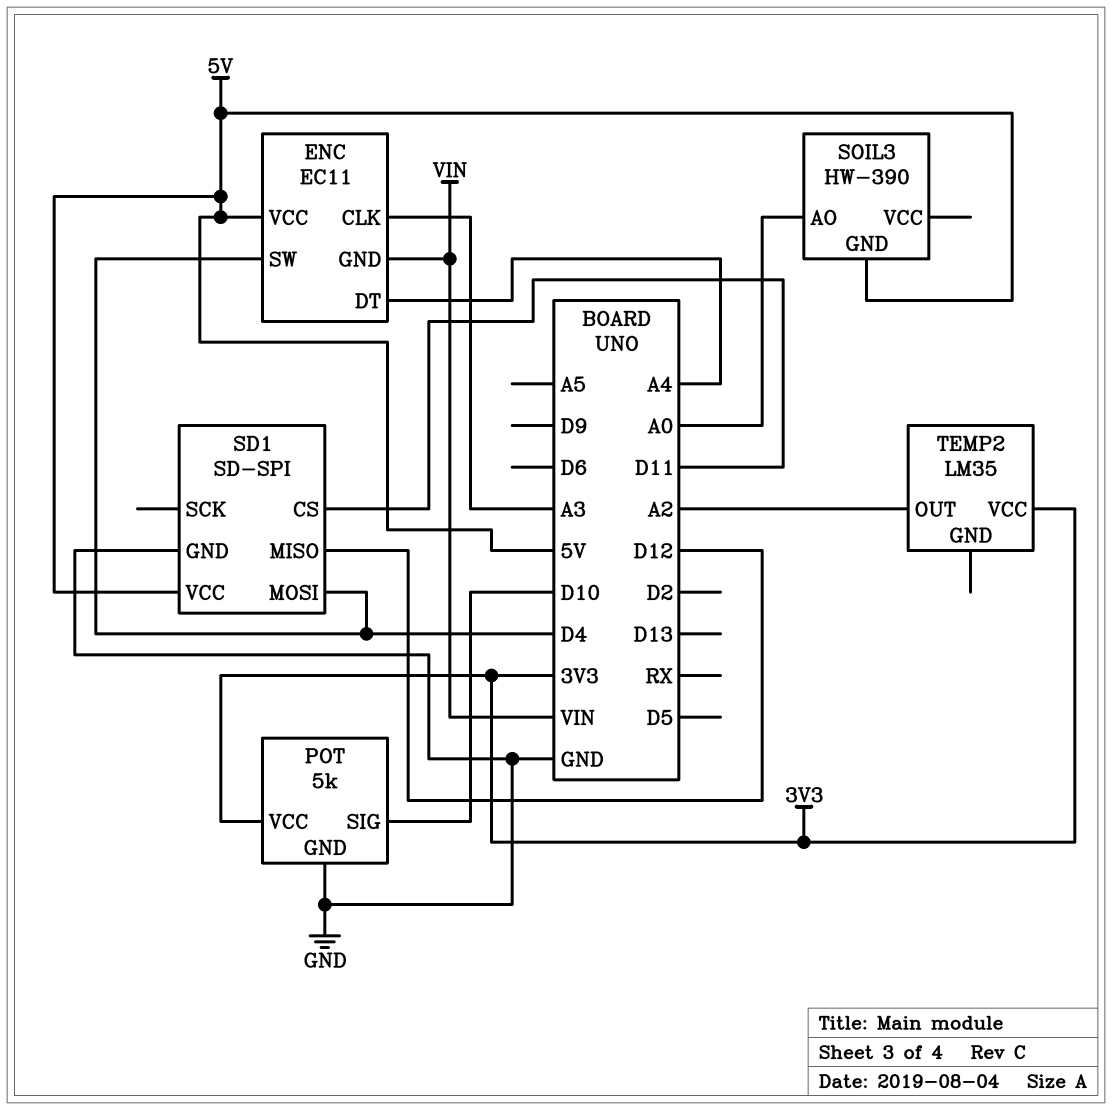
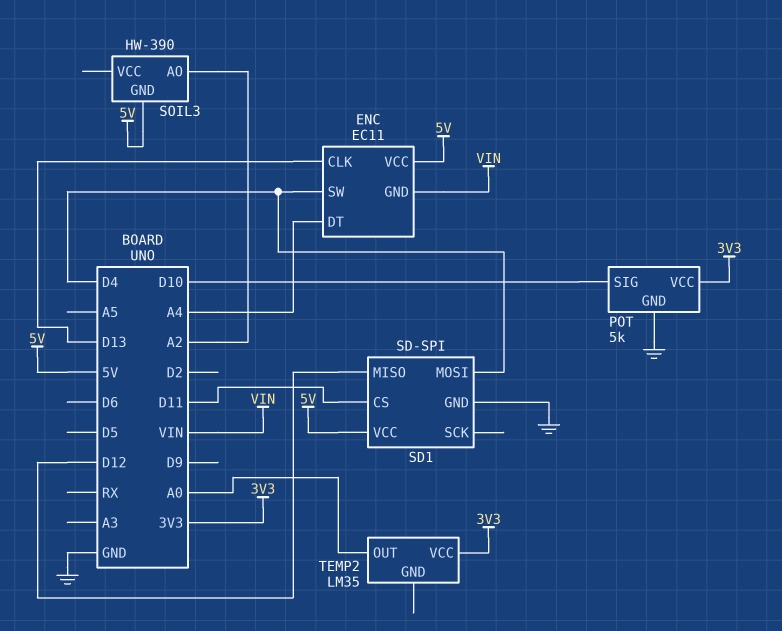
ENC pin CLK: A3 -> D13
SOIL3 pin AO: A0 -> A2
TEMP2 pin OUT: A2 -> A0

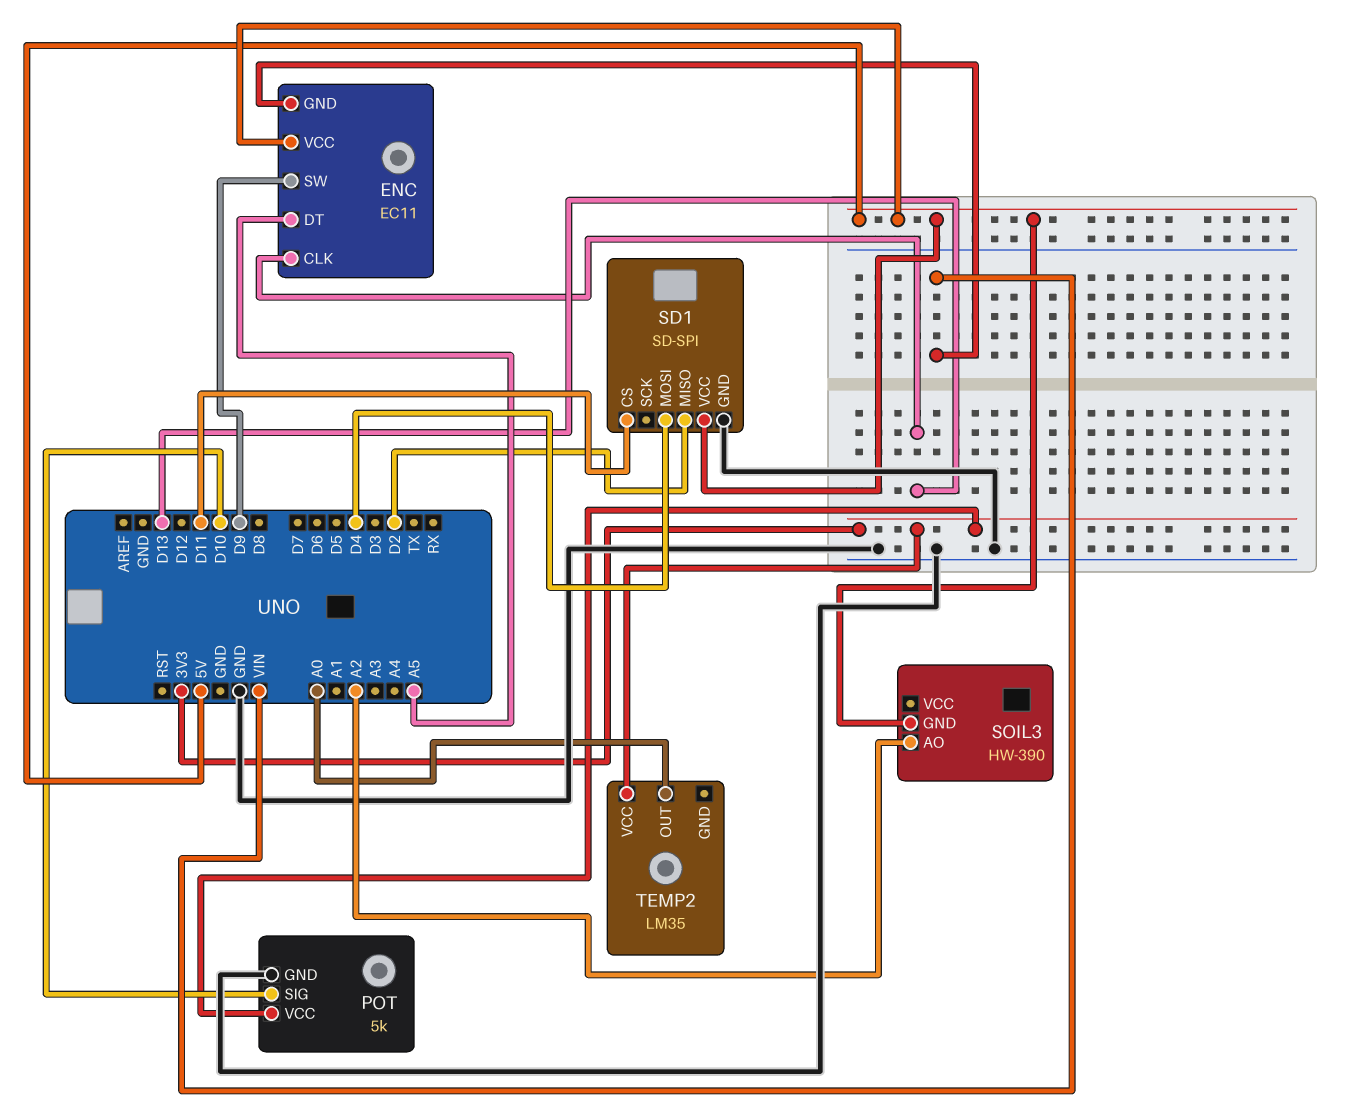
ENC pin DT: A4 -> A5
ENC pin SW: D4 -> D9
SD1 pin MISO: D12 -> D2

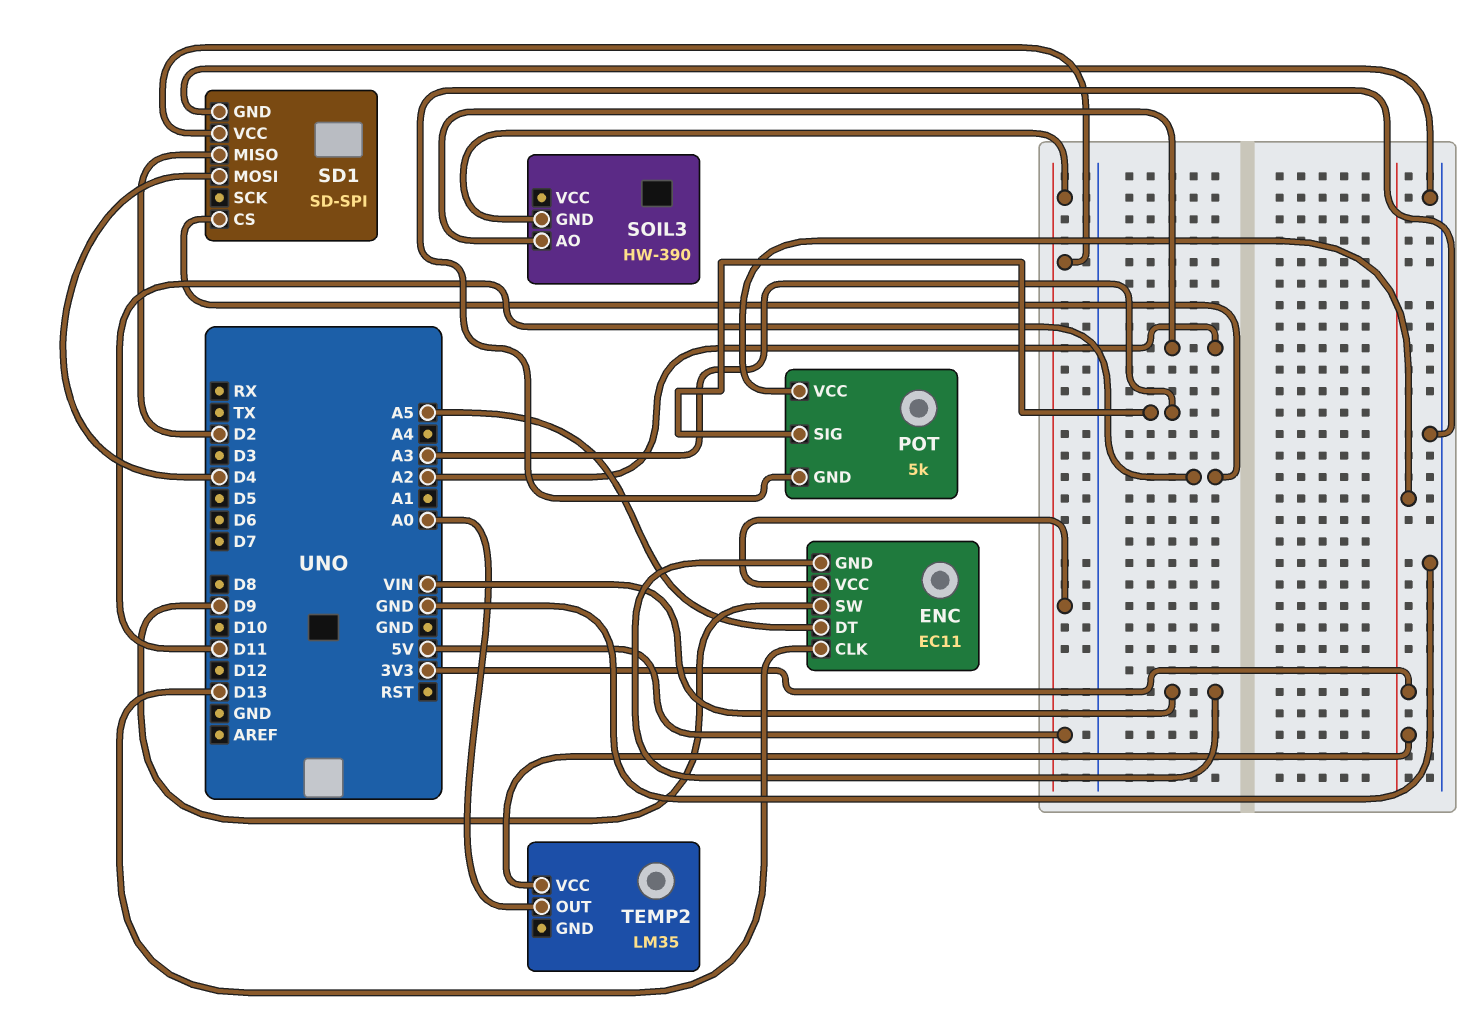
POT pin SIG: D10 -> A3

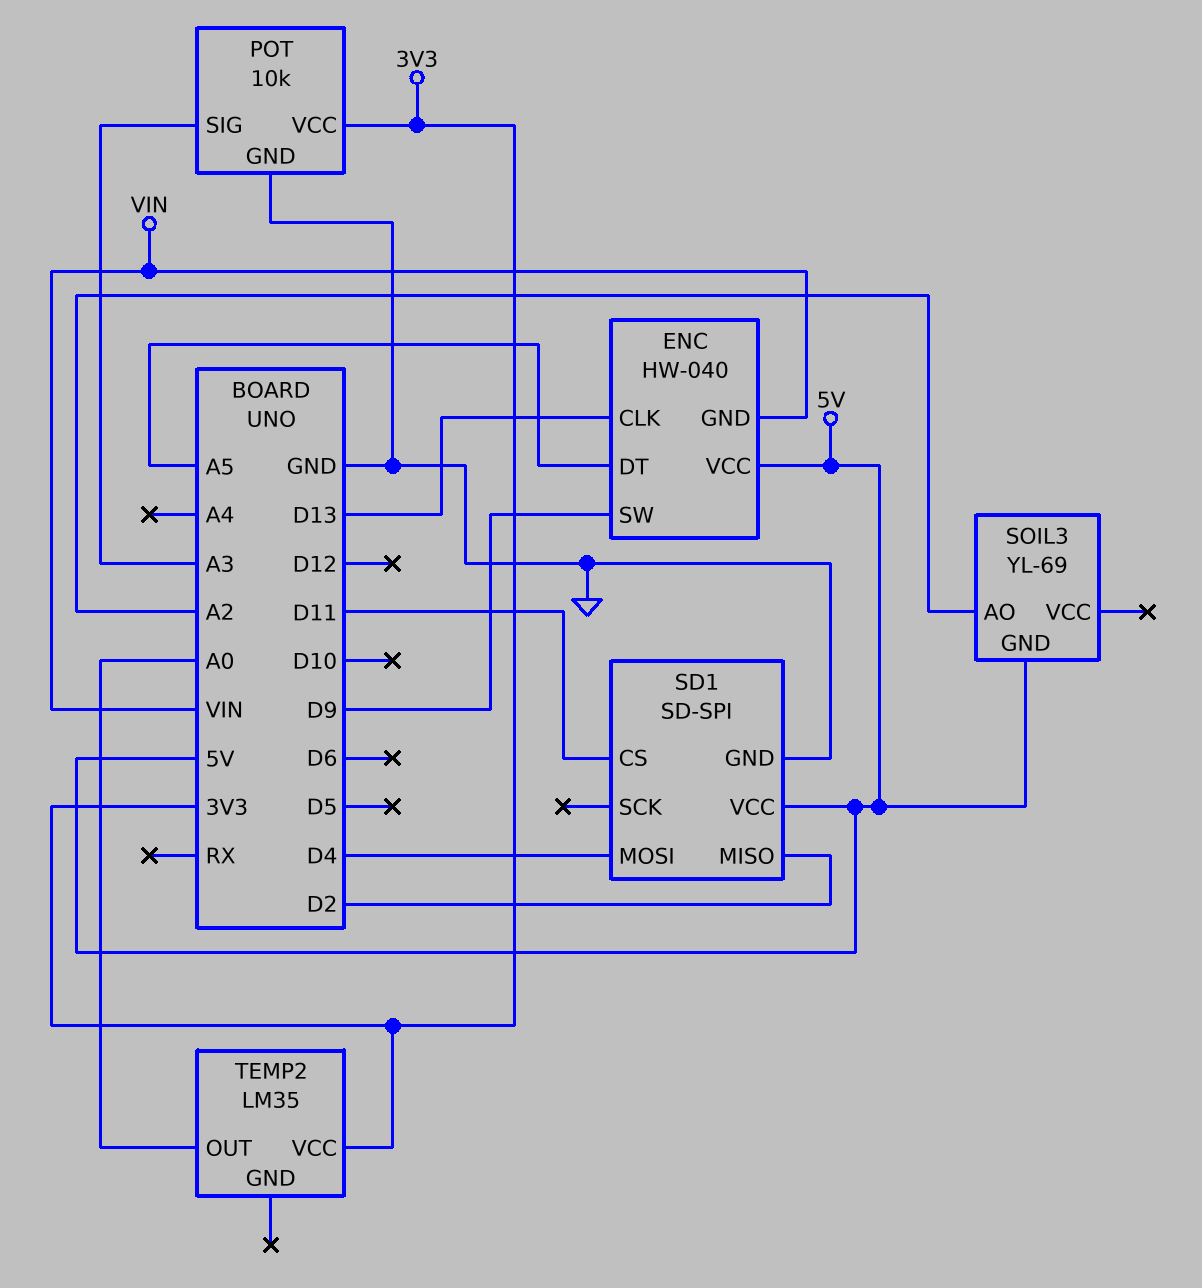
ENC: EC11 -> HW-040
POT: 5k -> 10k
SOIL3: HW-390 -> YL-69

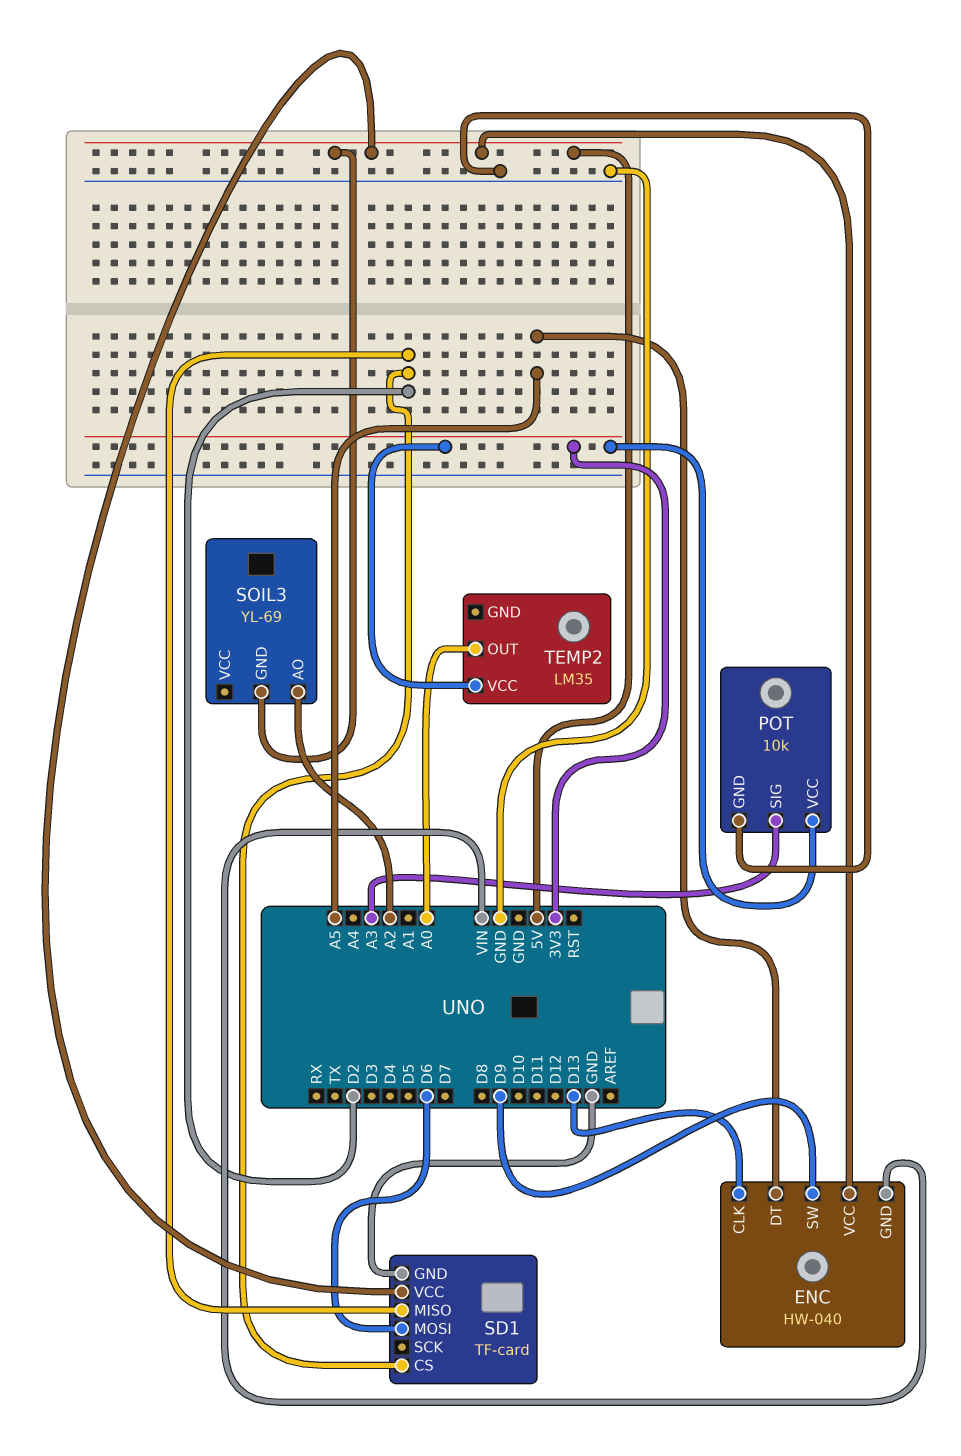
SD1: SD-SPI -> TF-card
SD1 pin CS: D11 -> D2
SD1 pin MOSI: D4 -> D6

